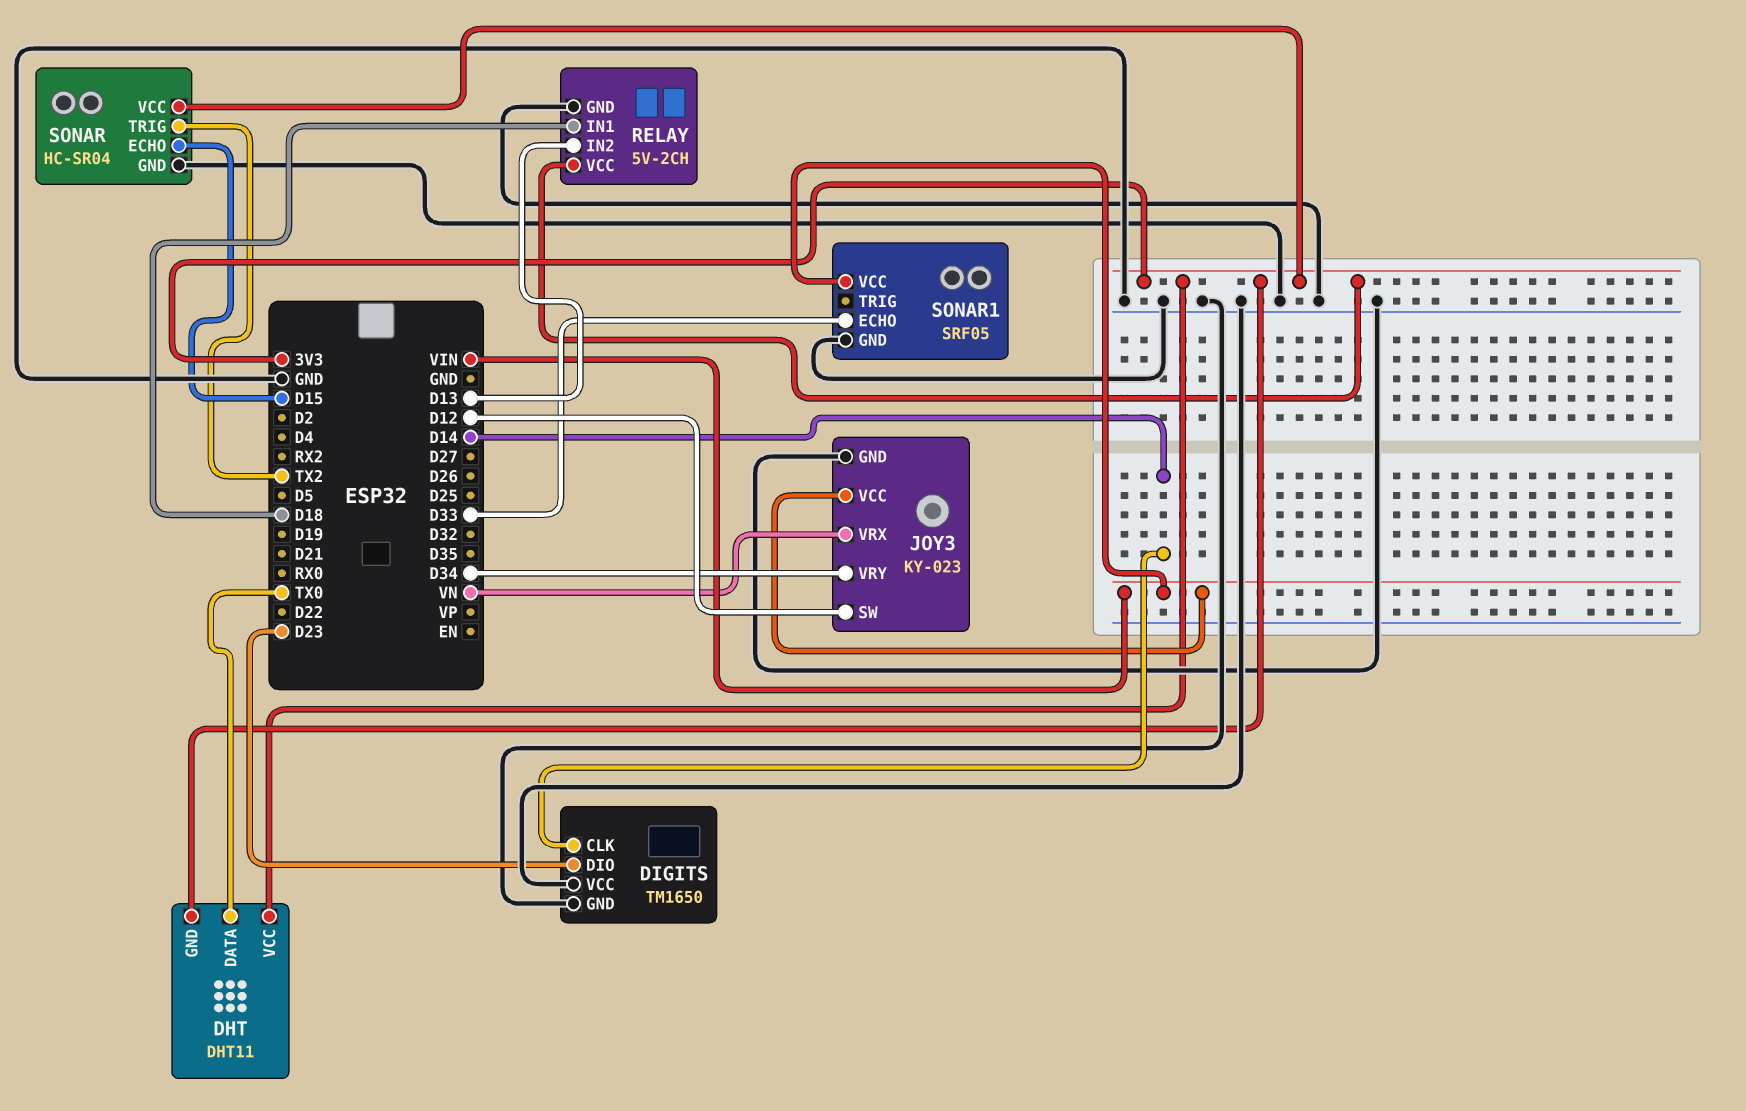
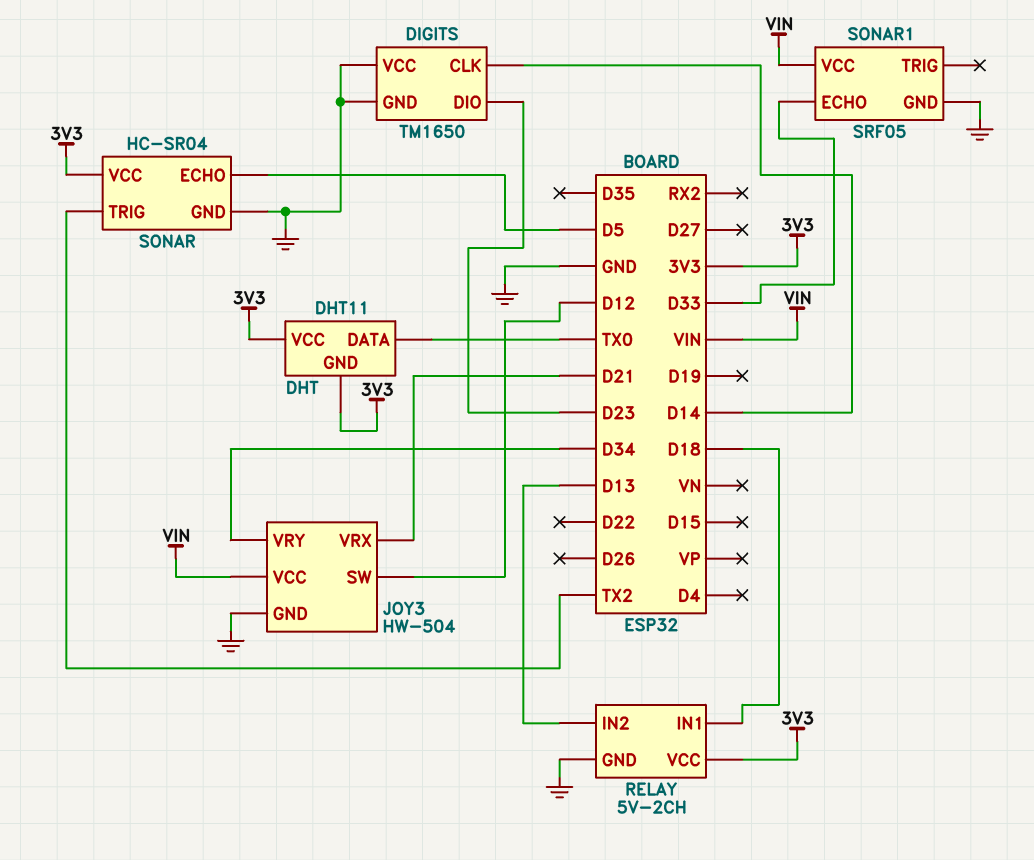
JOY3: KY-023 -> HW-504
JOY3 pin VRX: VN -> D21
SONAR pin ECHO: D15 -> D5

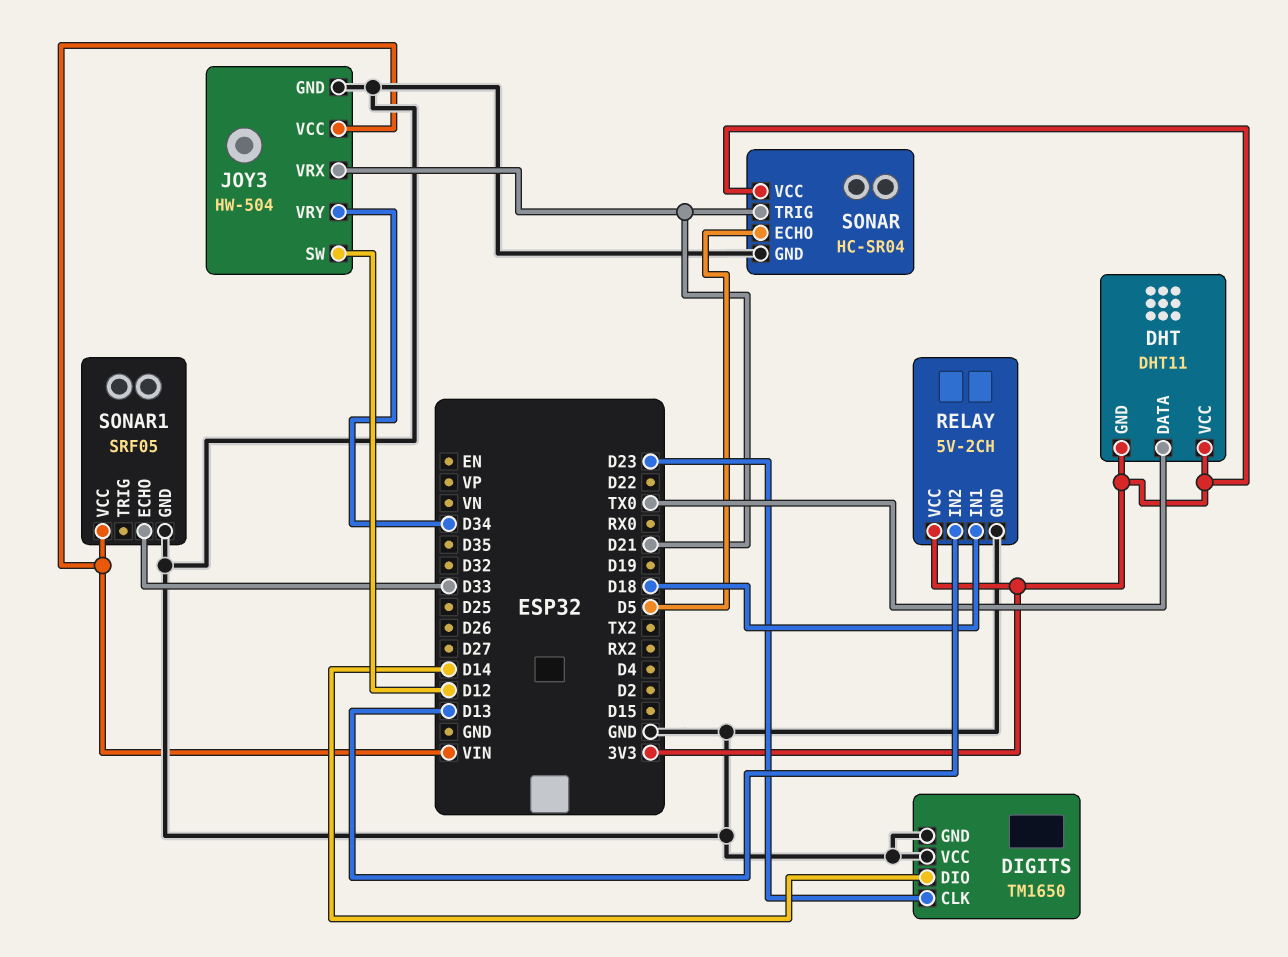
DIGITS pin CLK: D14 -> D23
DIGITS pin DIO: D23 -> D14
SONAR pin TRIG: TX2 -> D21

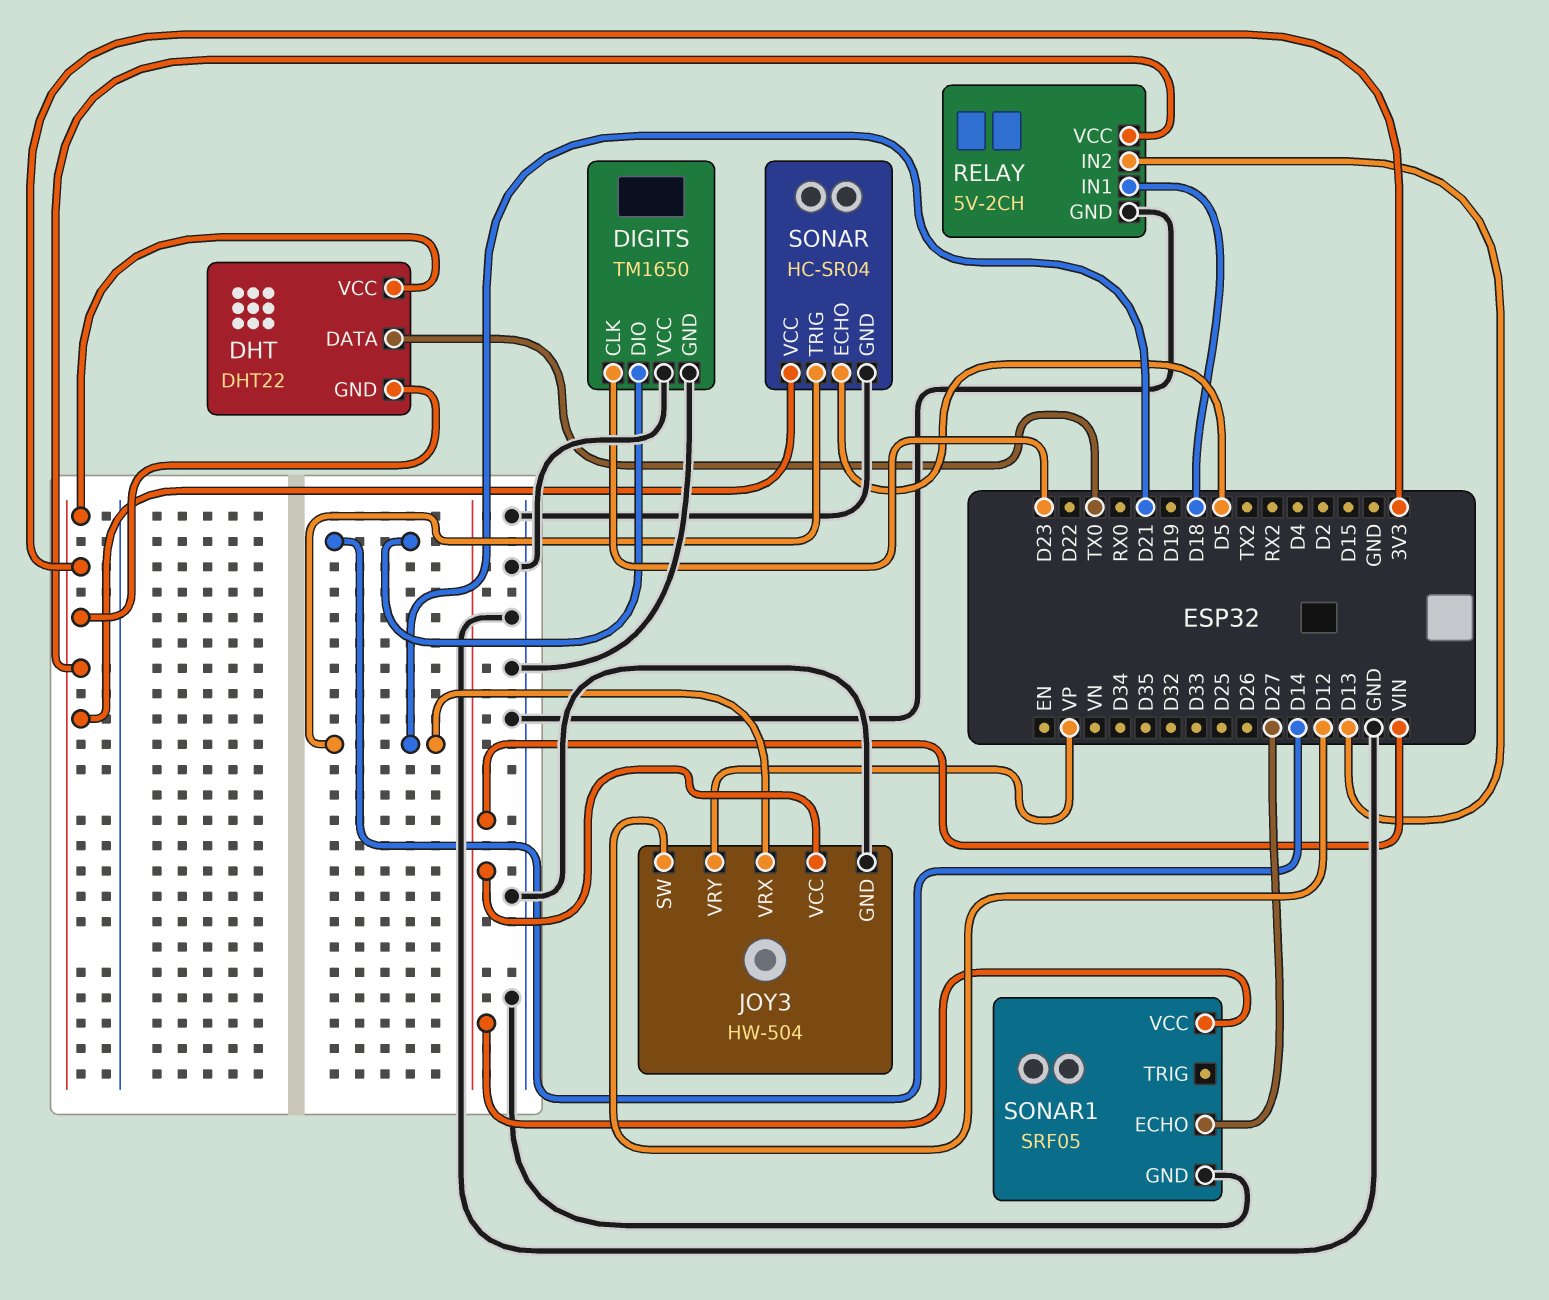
DHT: DHT11 -> DHT22
JOY3 pin VRY: D34 -> VP
SONAR1 pin ECHO: D33 -> D27

